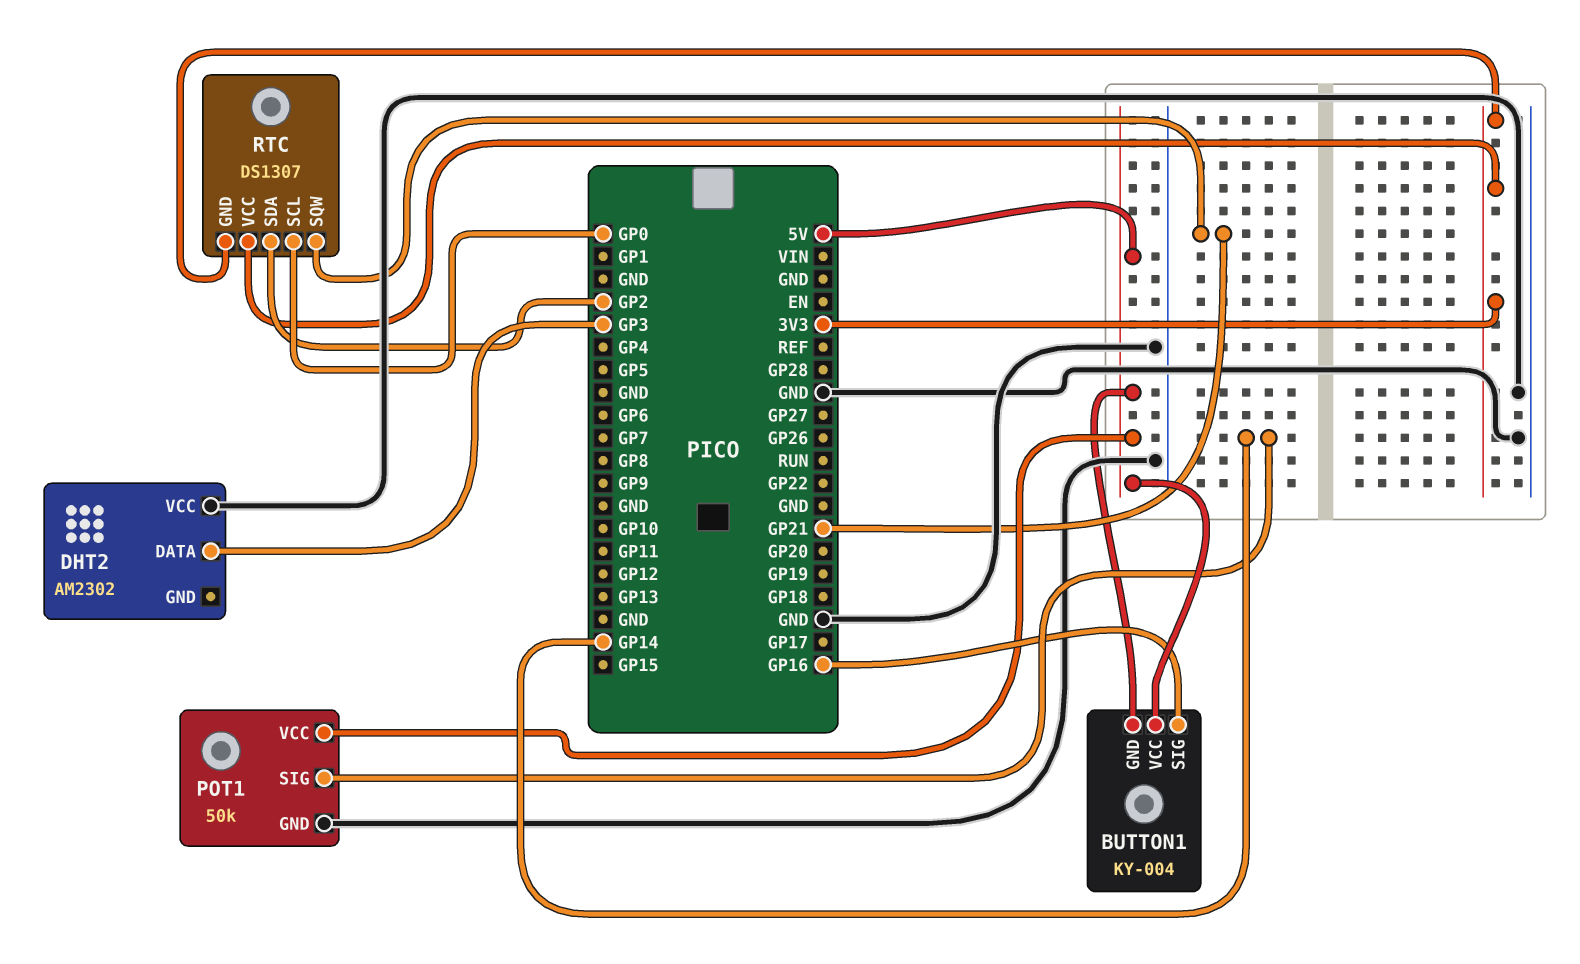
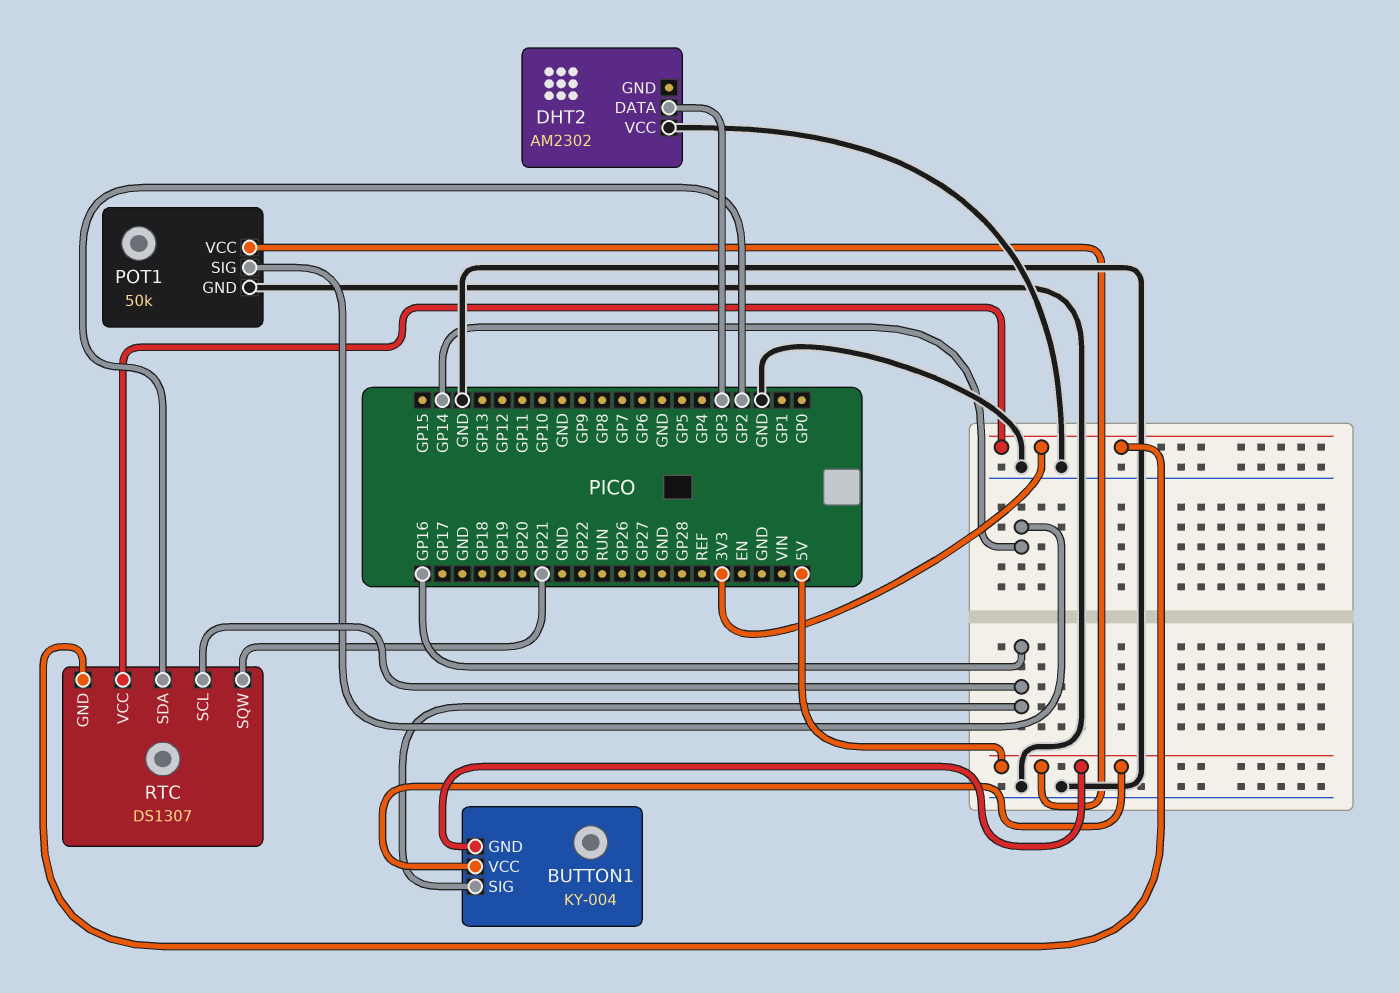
RTC pin SCL: GP0 -> GP16

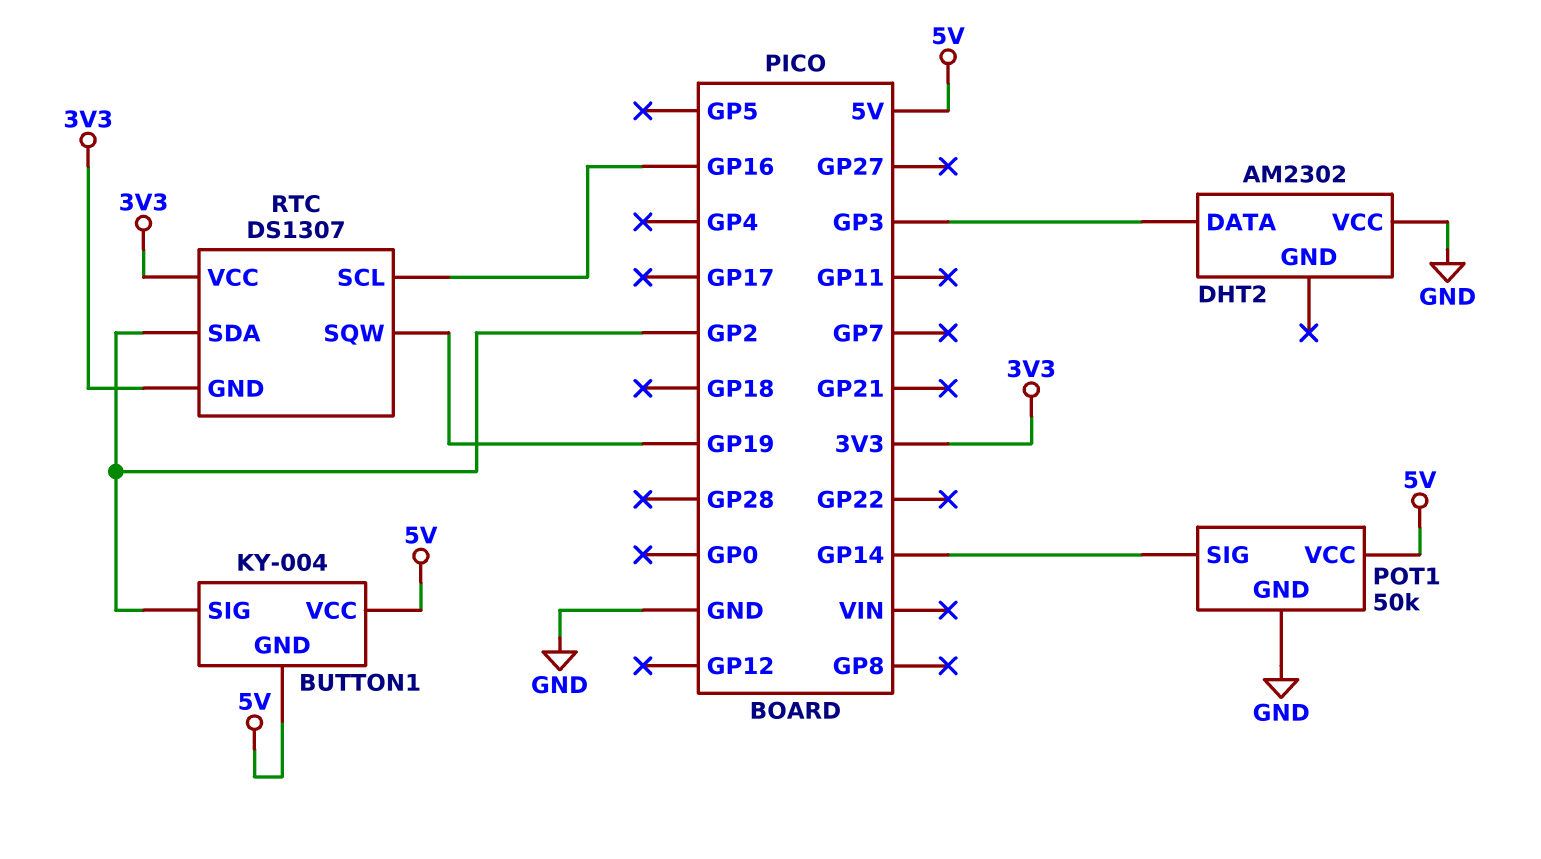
BUTTON1 pin SIG: GP16 -> GP2
RTC pin SQW: GP21 -> GP19

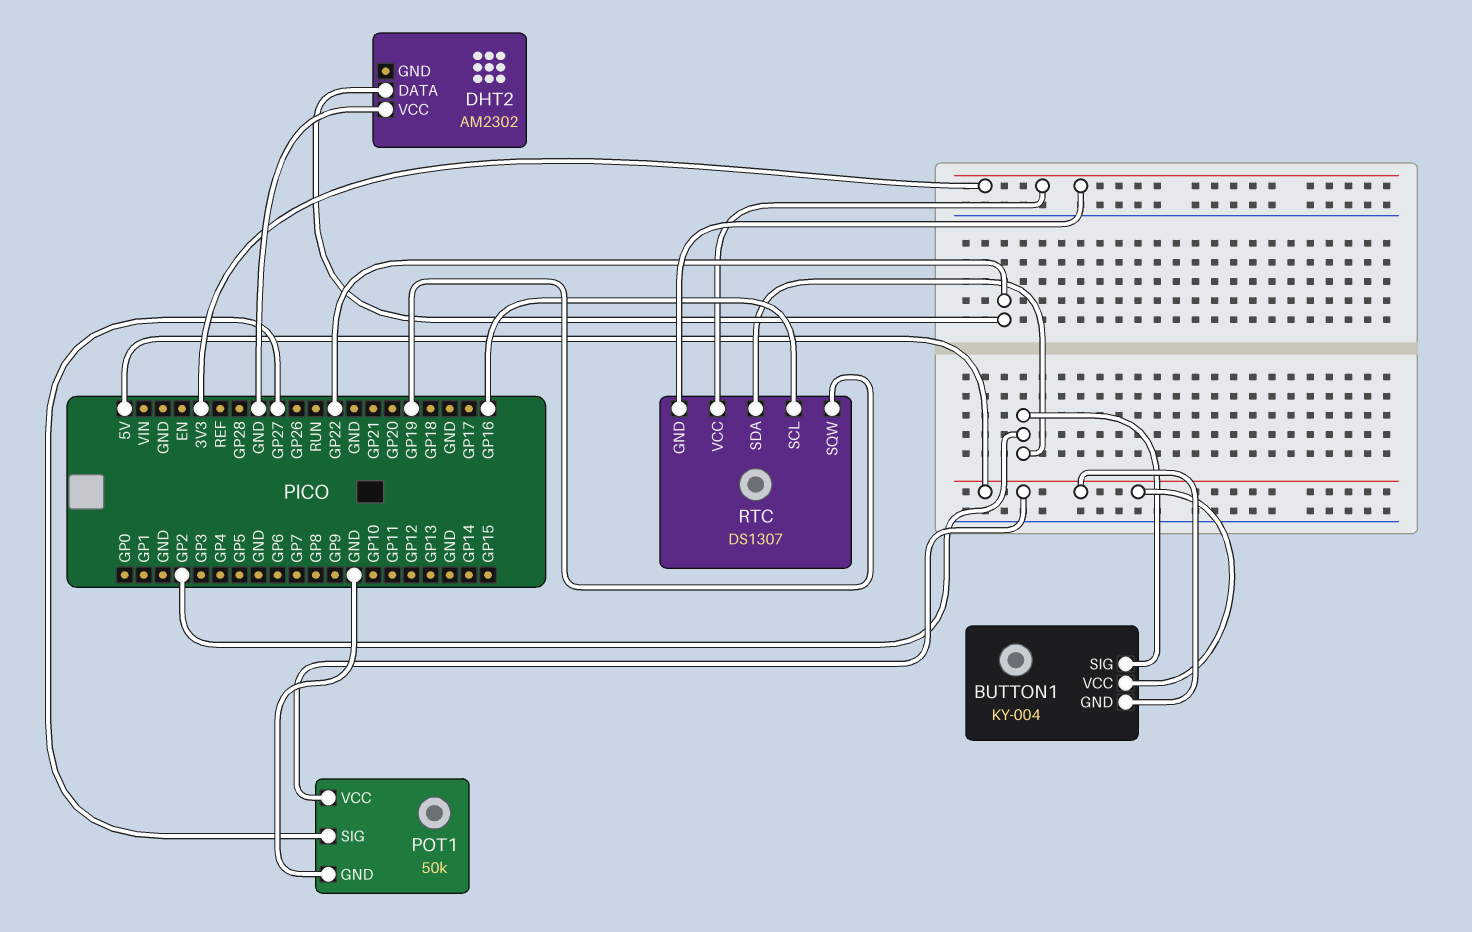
DHT2 pin DATA: GP3 -> GP22
POT1 pin SIG: GP14 -> GP27

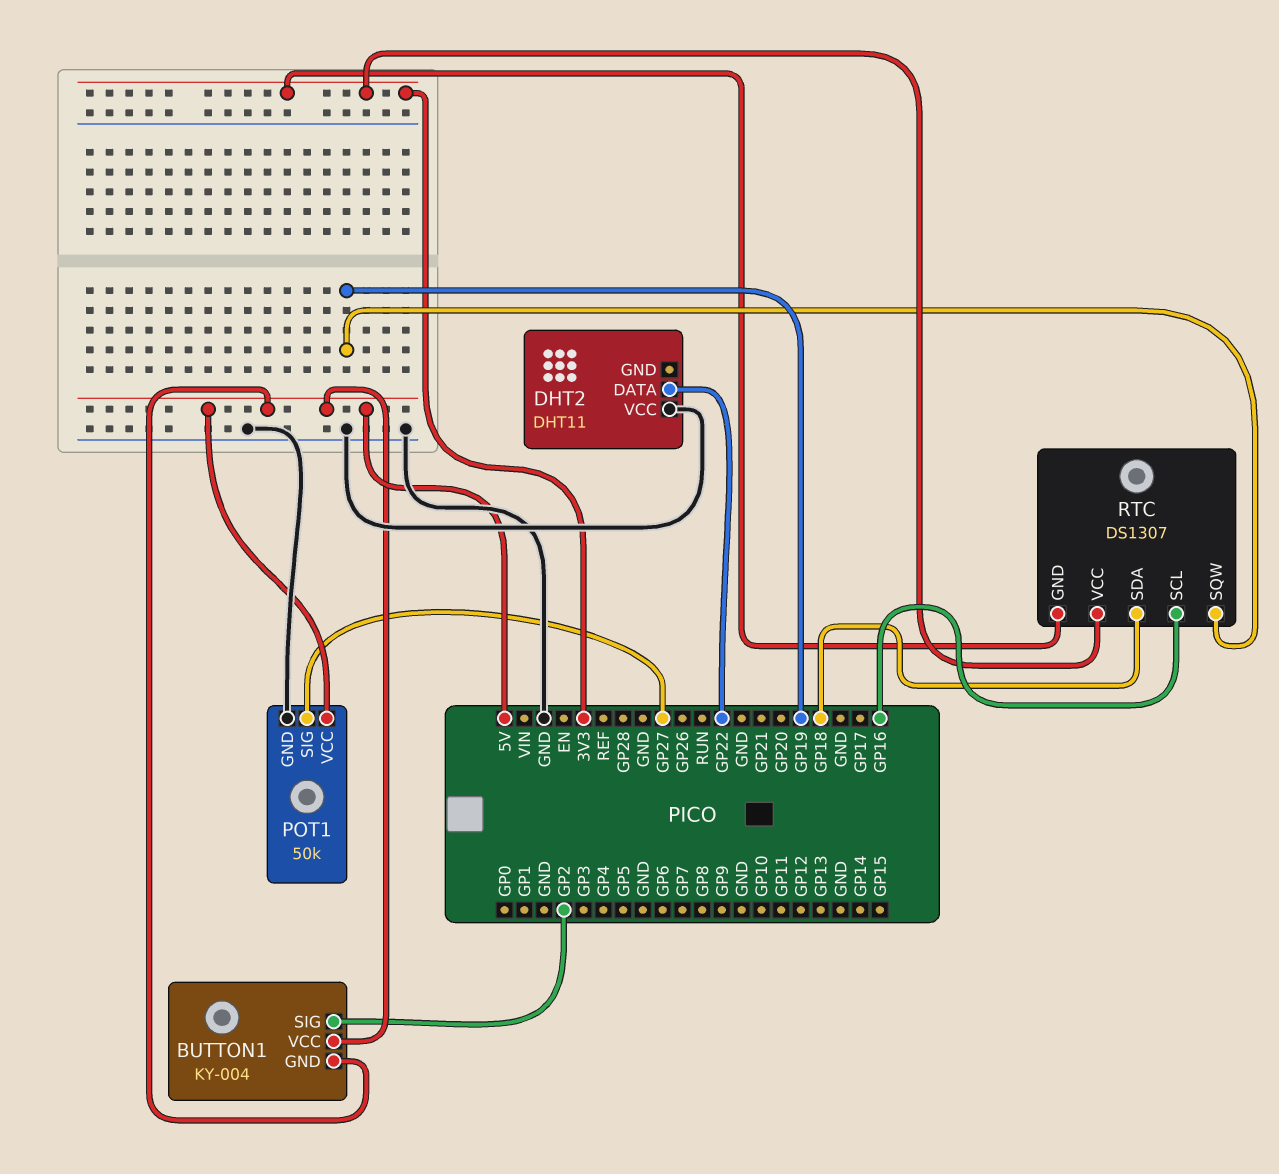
DHT2: AM2302 -> DHT11
RTC pin SDA: GP2 -> GP18

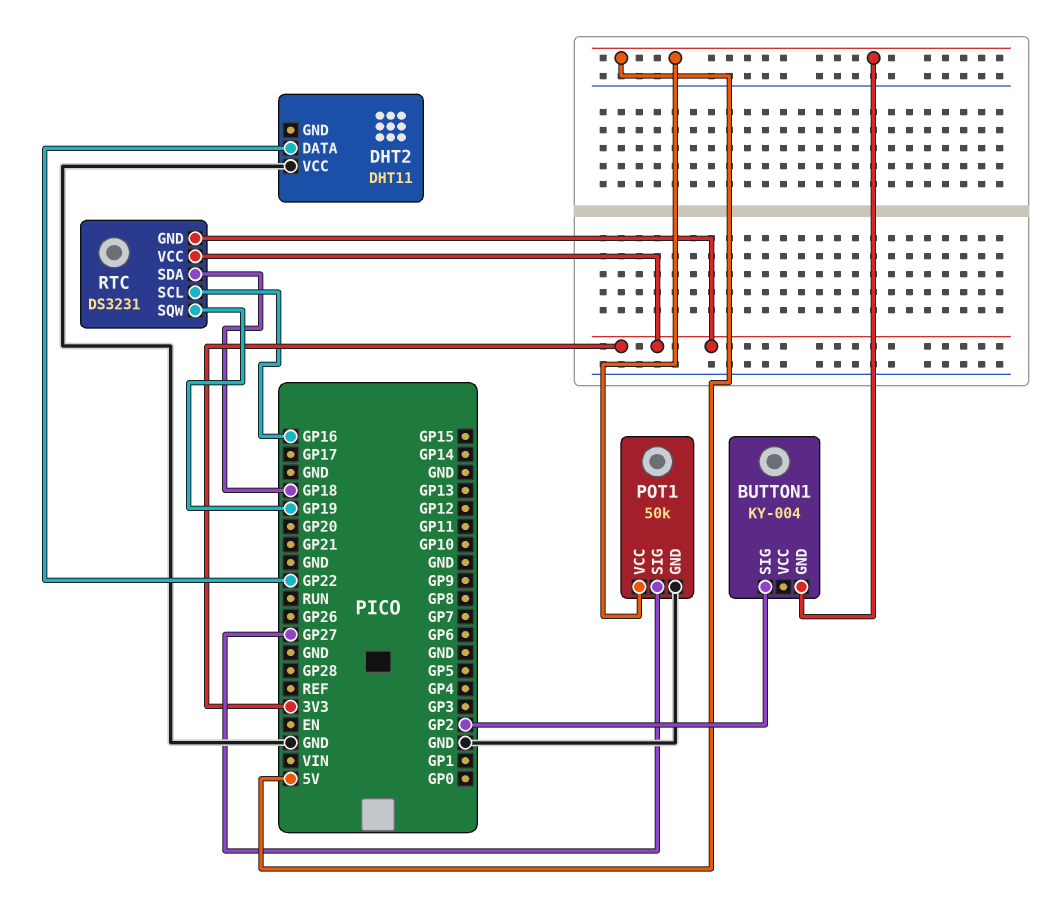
BUTTON1 pin VCC: 5V -> none
RTC: DS1307 -> DS3231

